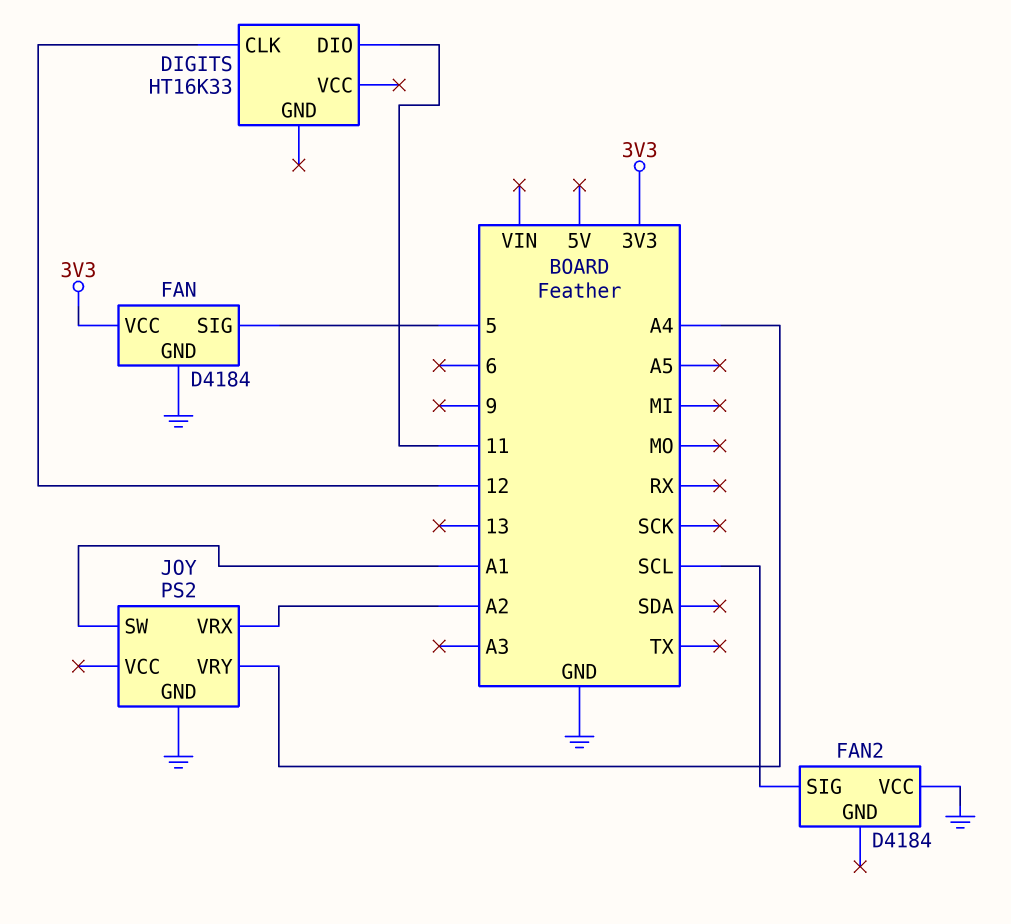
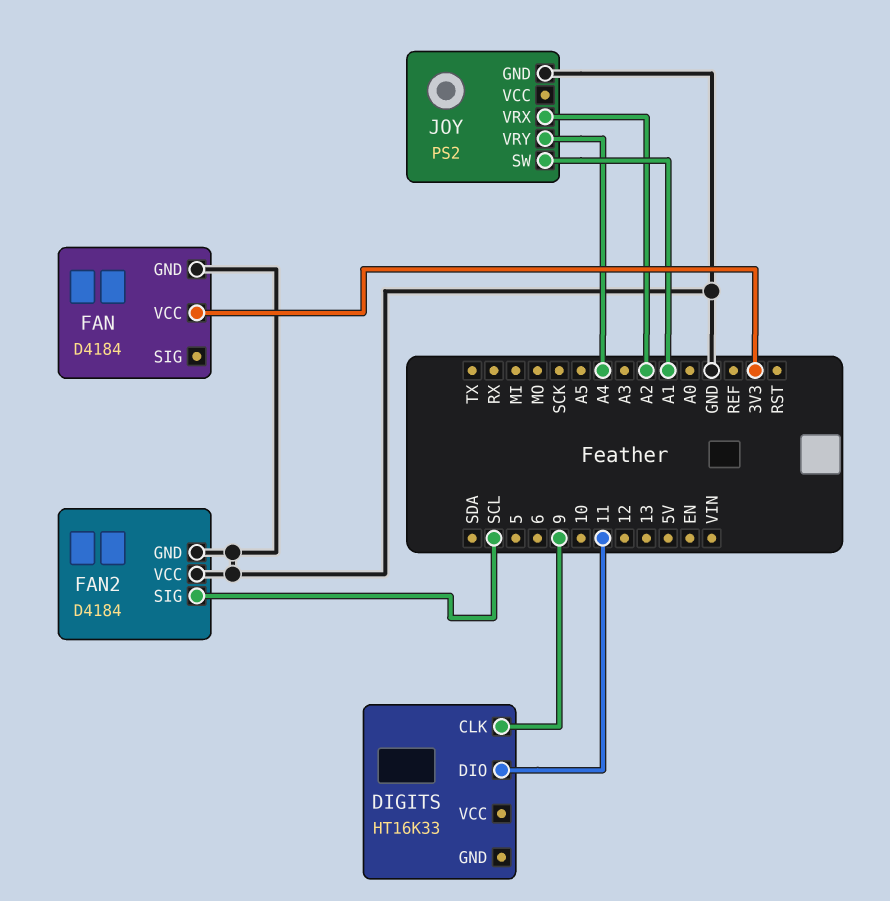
DIGITS pin CLK: 12 -> 9
FAN pin SIG: 5 -> none
FAN2 pin GND: none -> GND

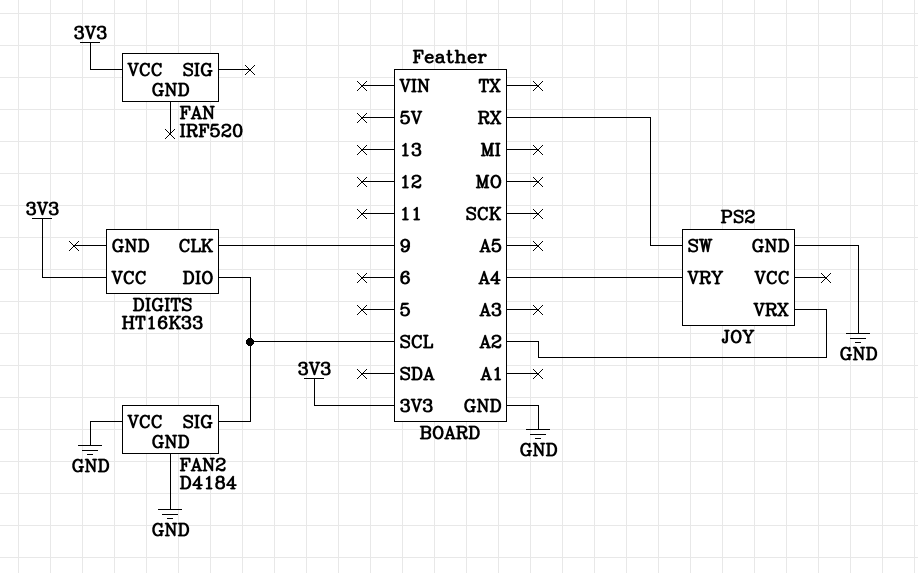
DIGITS pin DIO: 11 -> SCL
DIGITS pin VCC: none -> 3V3
FAN: D4184 -> IRF520
FAN pin GND: GND -> none
JOY pin SW: A1 -> RX

